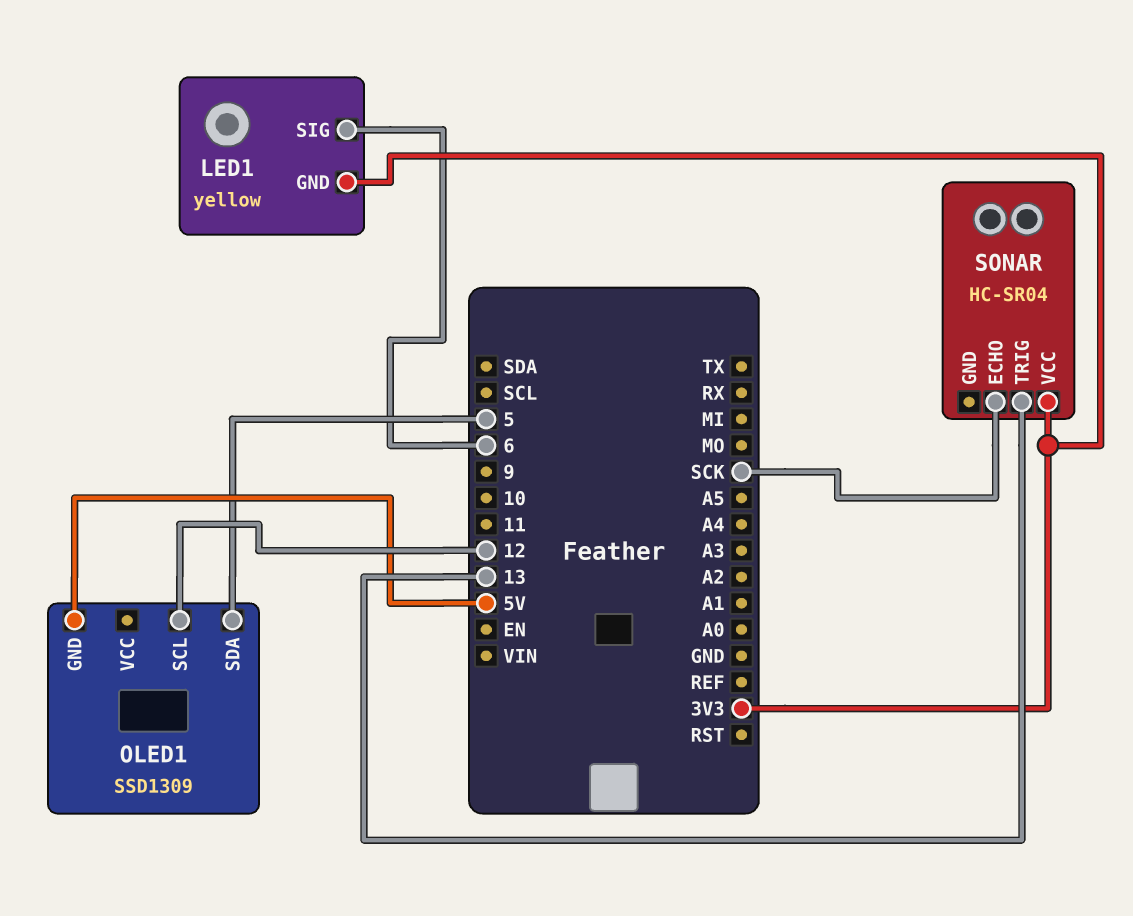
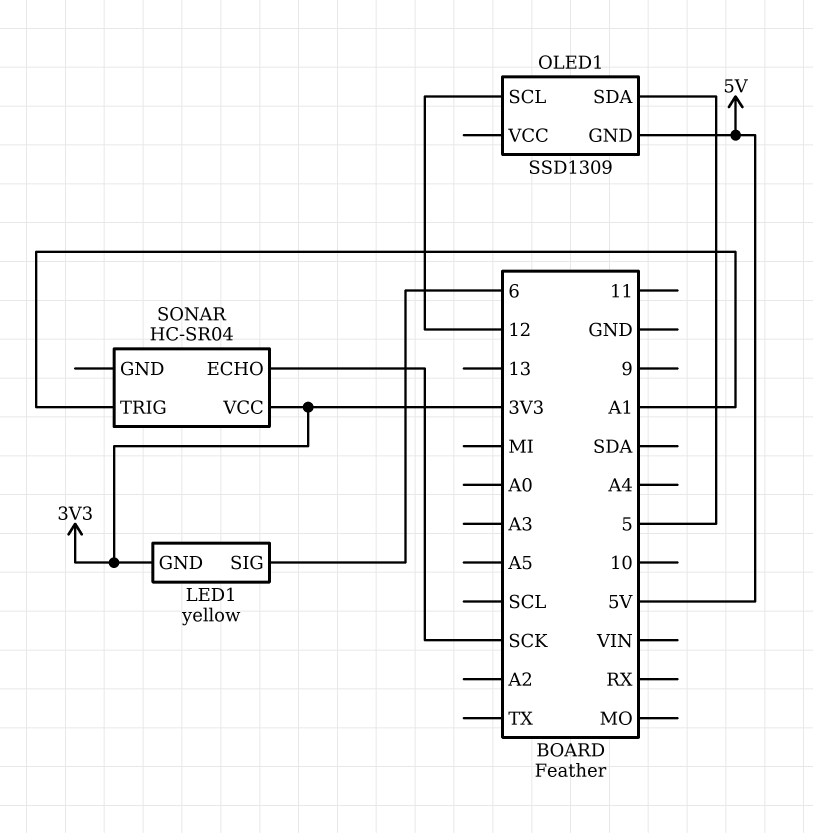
SONAR pin TRIG: 13 -> A1

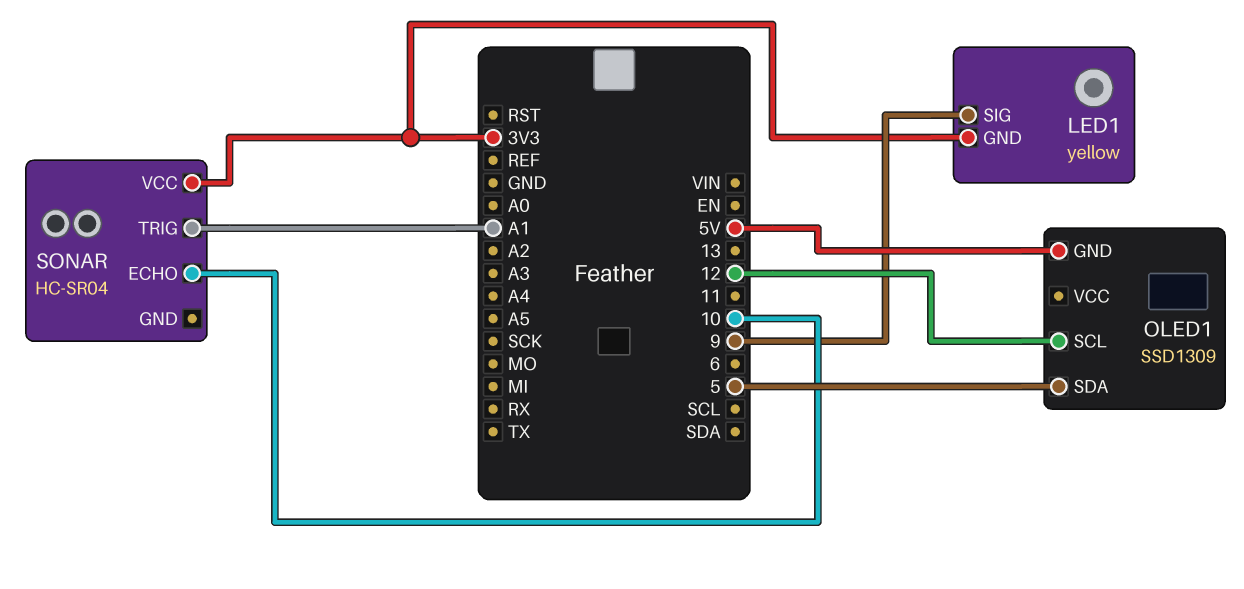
LED1 pin SIG: 6 -> 9
SONAR pin ECHO: SCK -> 10

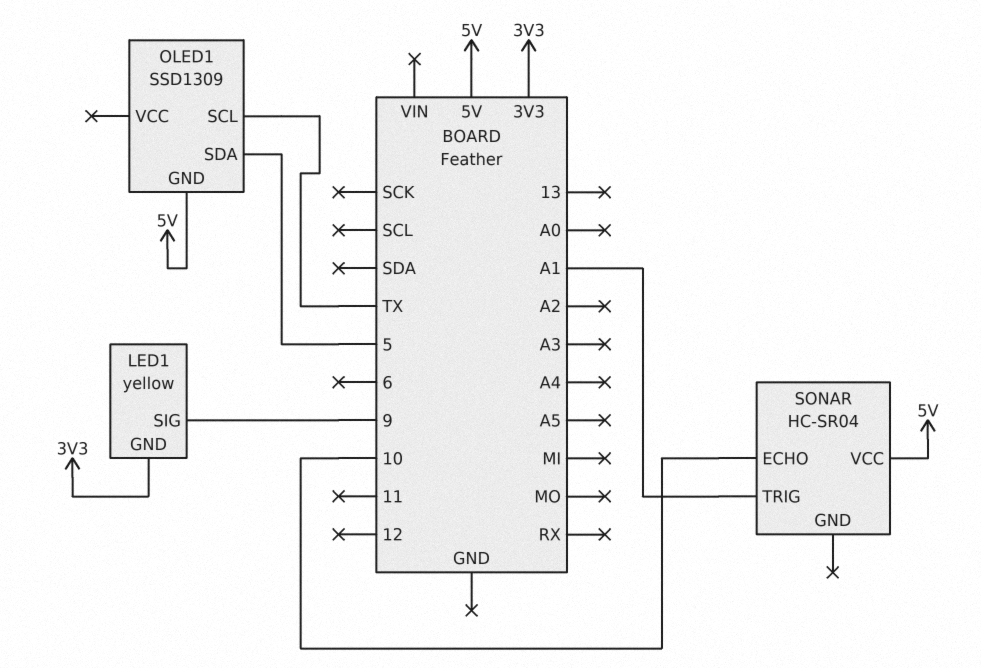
OLED1 pin SCL: 12 -> TX
SONAR pin VCC: 3V3 -> 5V

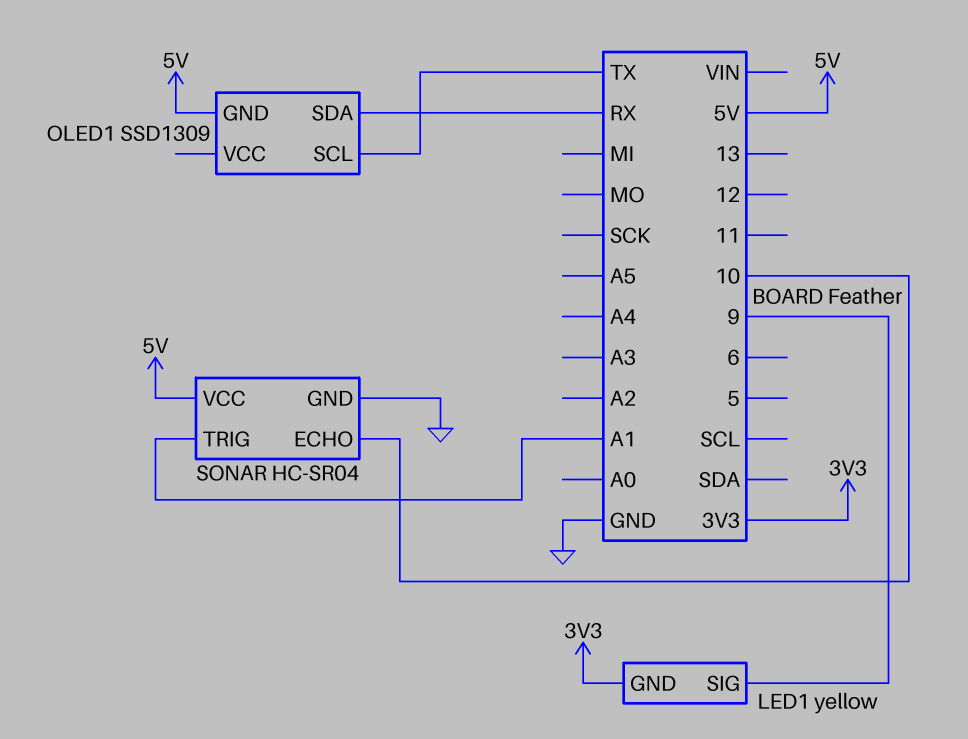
OLED1 pin SDA: 5 -> RX
SONAR pin GND: none -> GND

